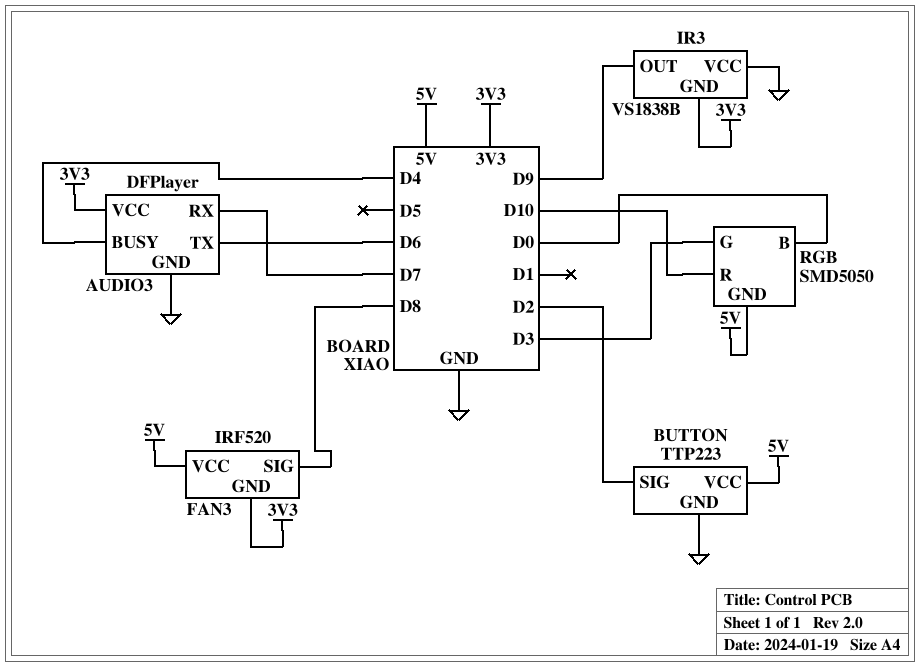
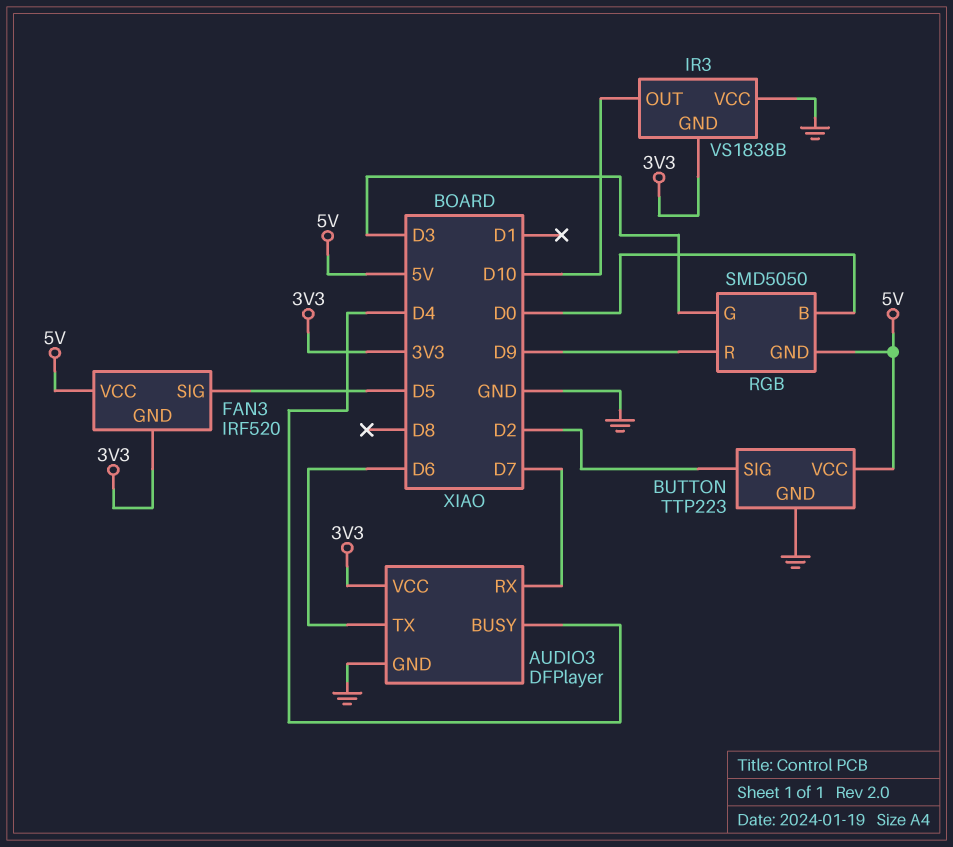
FAN3 pin SIG: D8 -> D5
IR3 pin OUT: D9 -> D10
RGB pin R: D10 -> D9

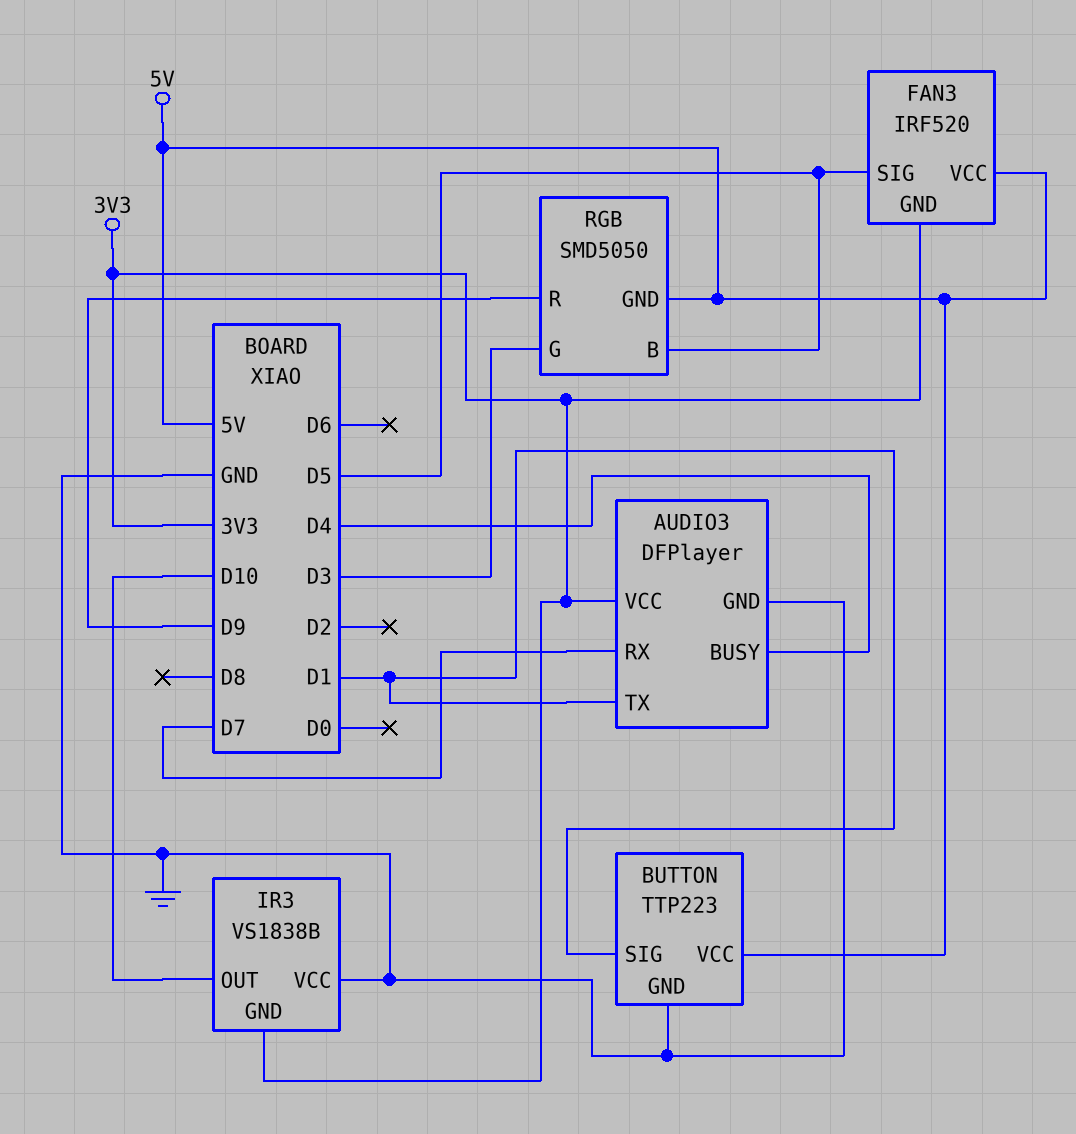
AUDIO3 pin TX: D6 -> D1
BUTTON pin SIG: D2 -> D1
RGB pin B: D0 -> D5

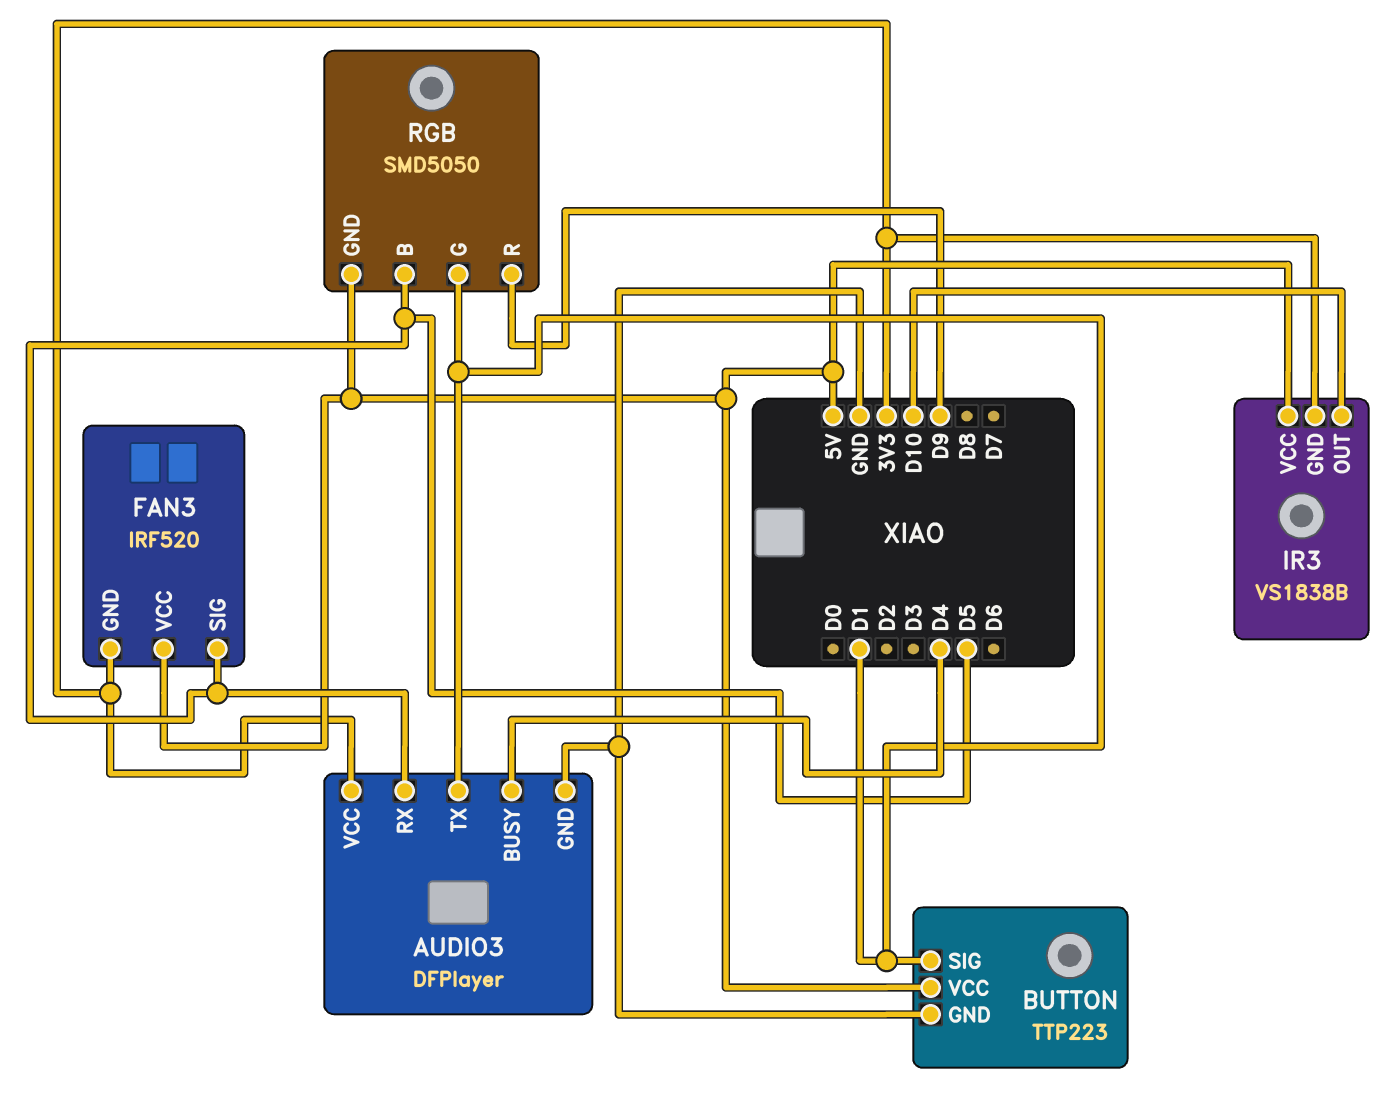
AUDIO3 pin RX: D7 -> D5
IR3 pin VCC: GND -> 5V
RGB pin G: D3 -> D1

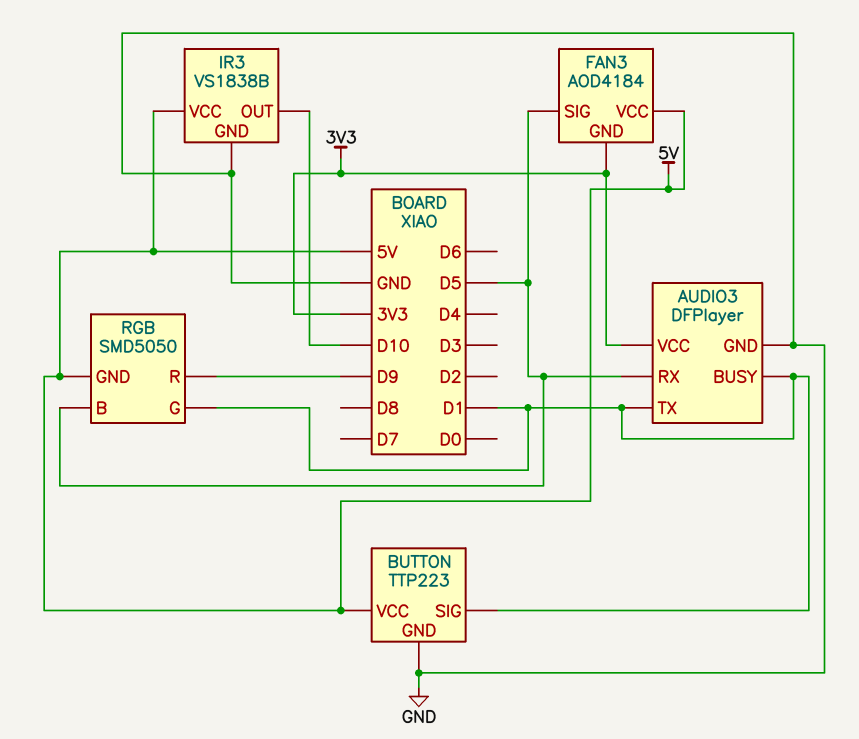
AUDIO3 pin BUSY: D4 -> D1
FAN3: IRF520 -> AOD4184
IR3 pin GND: 3V3 -> GND

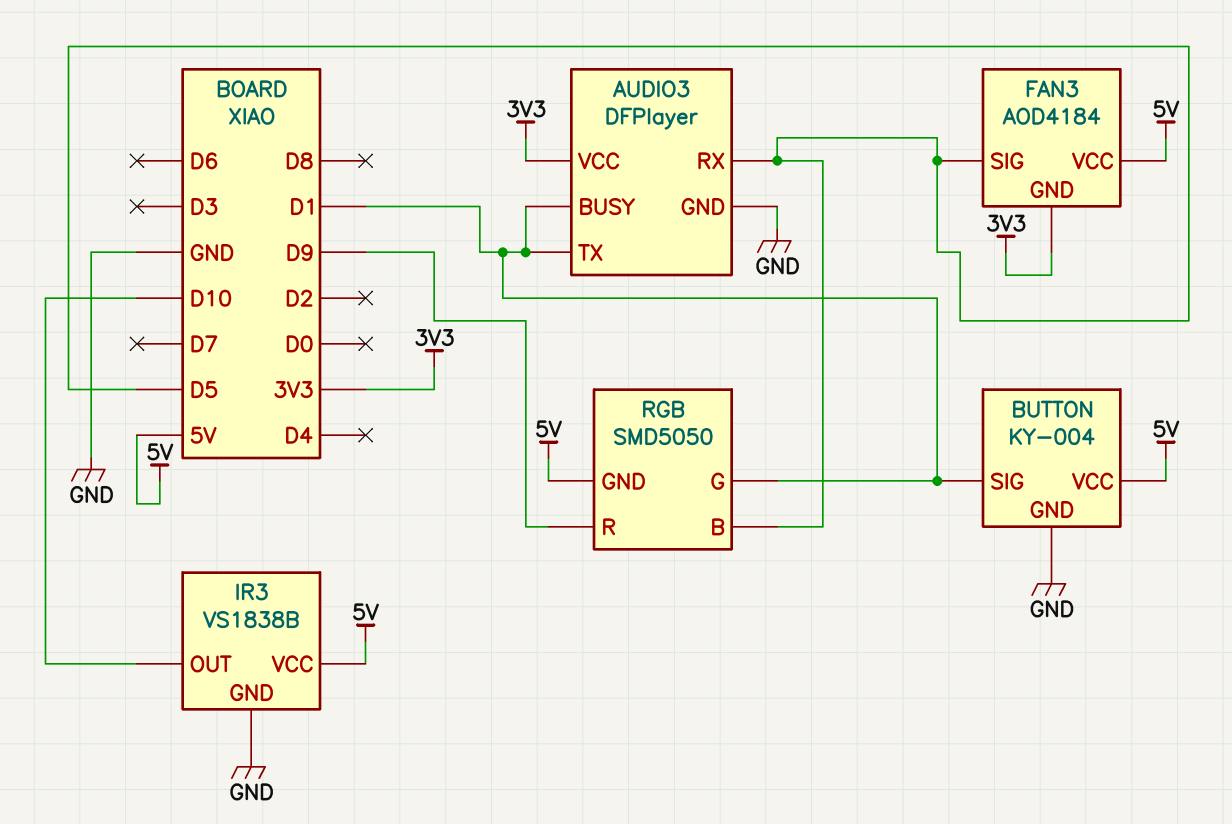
BUTTON: TTP223 -> KY-004

